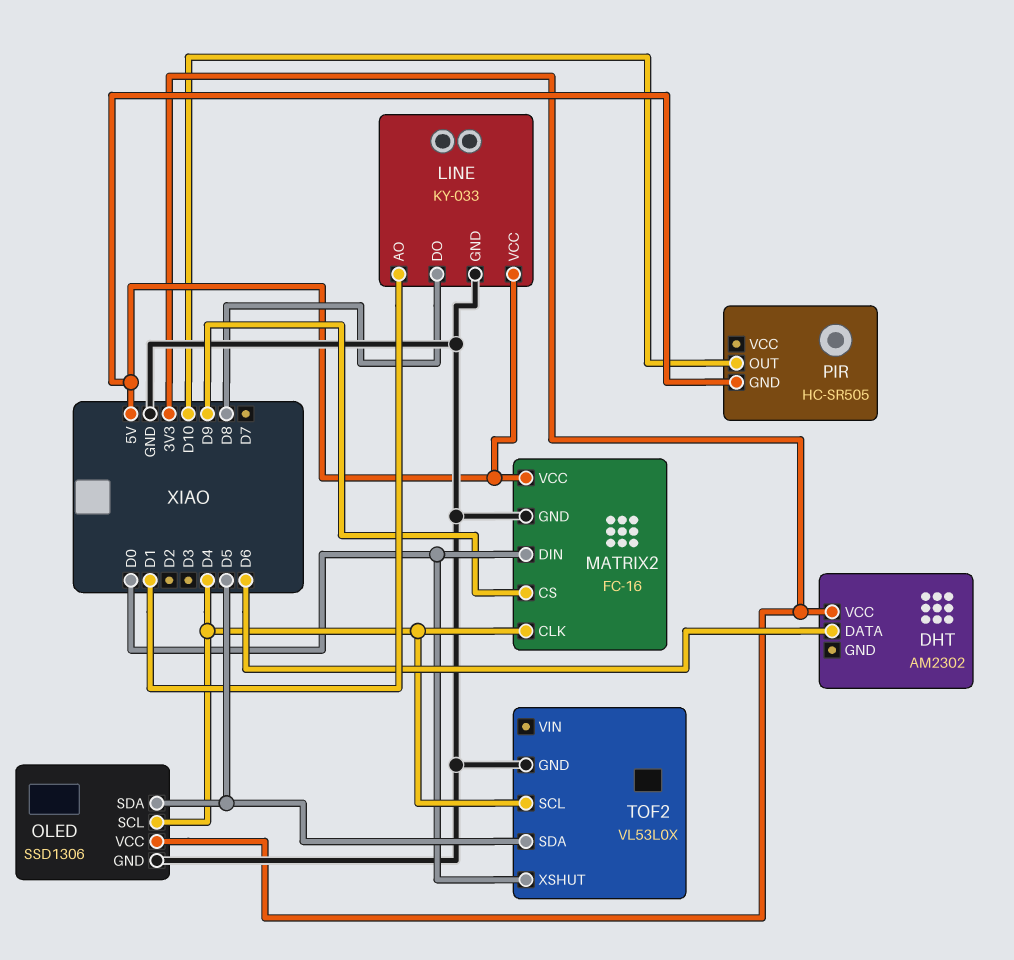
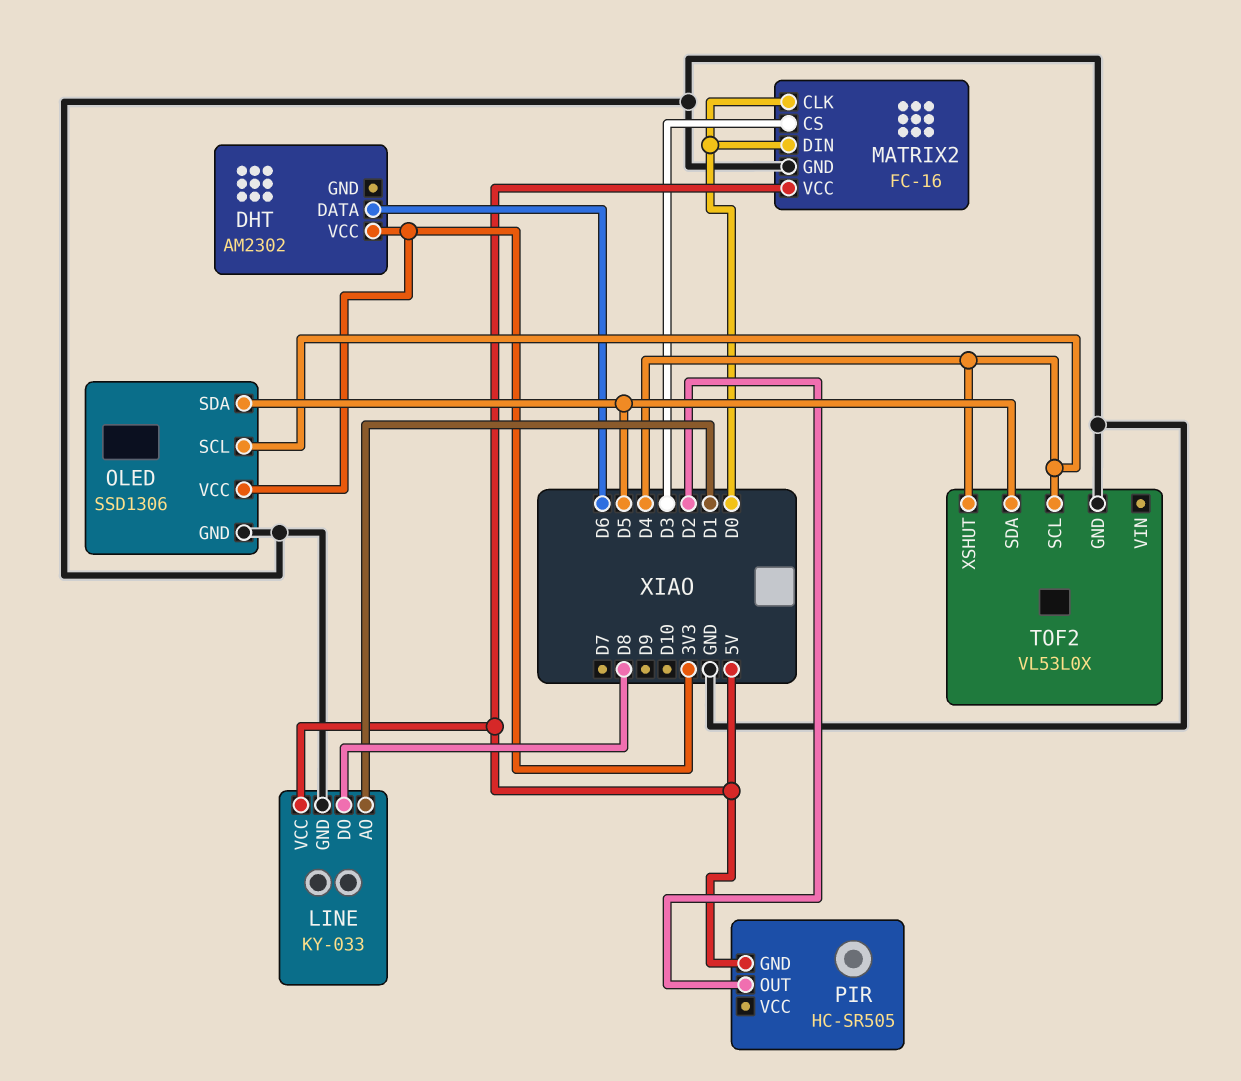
MATRIX2 pin CLK: D4 -> D0
MATRIX2 pin CS: D9 -> D3
PIR pin OUT: D10 -> D2
TOF2 pin XSHUT: D0 -> D4

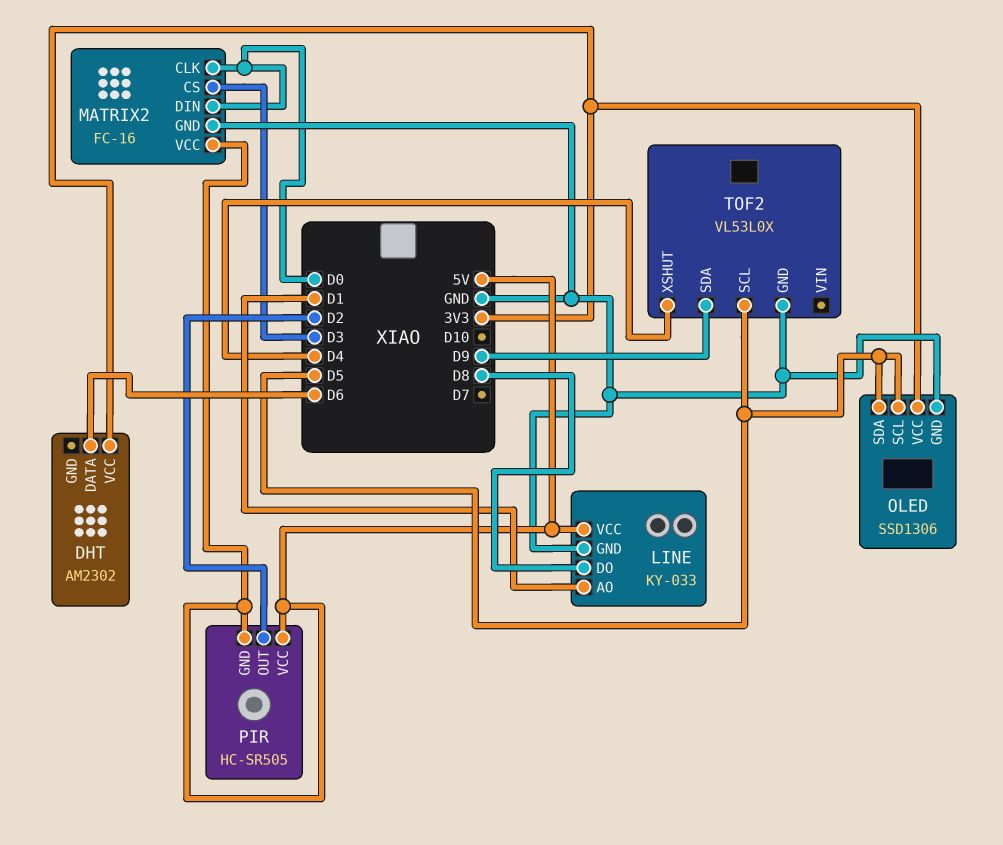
OLED pin SCL: D4 -> D5
PIR pin VCC: none -> 5V
TOF2 pin SCL: D4 -> D5
TOF2 pin SDA: D5 -> D9

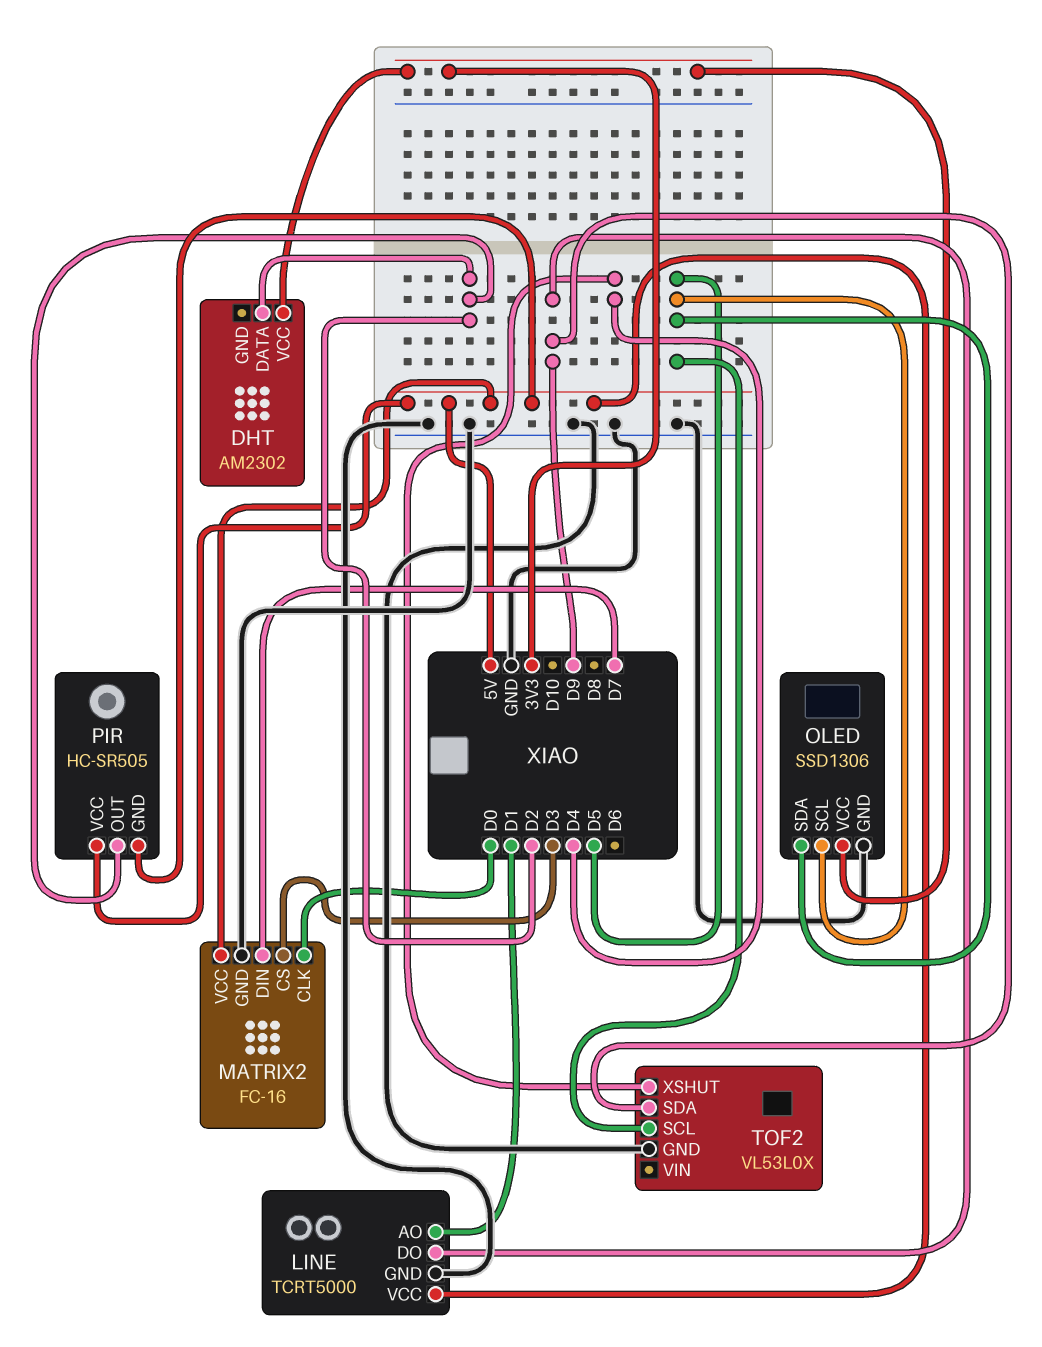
DHT pin DATA: D6 -> D2
LINE: KY-033 -> TCRT5000
LINE pin DO: D8 -> D9
MATRIX2 pin DIN: D0 -> D7

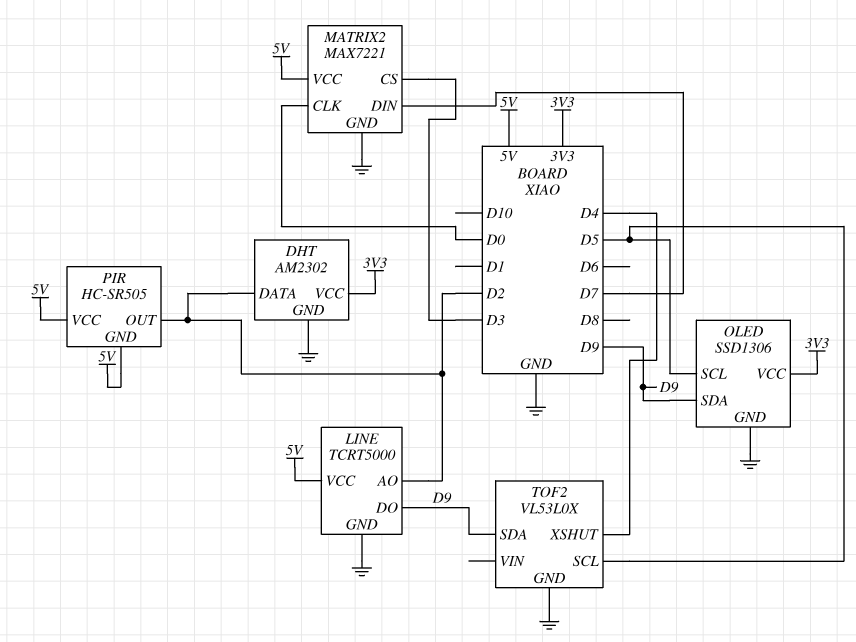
DHT pin GND: none -> GND
LINE pin AO: D1 -> D2
MATRIX2: FC-16 -> MAX7221
OLED pin SDA: D5 -> D9

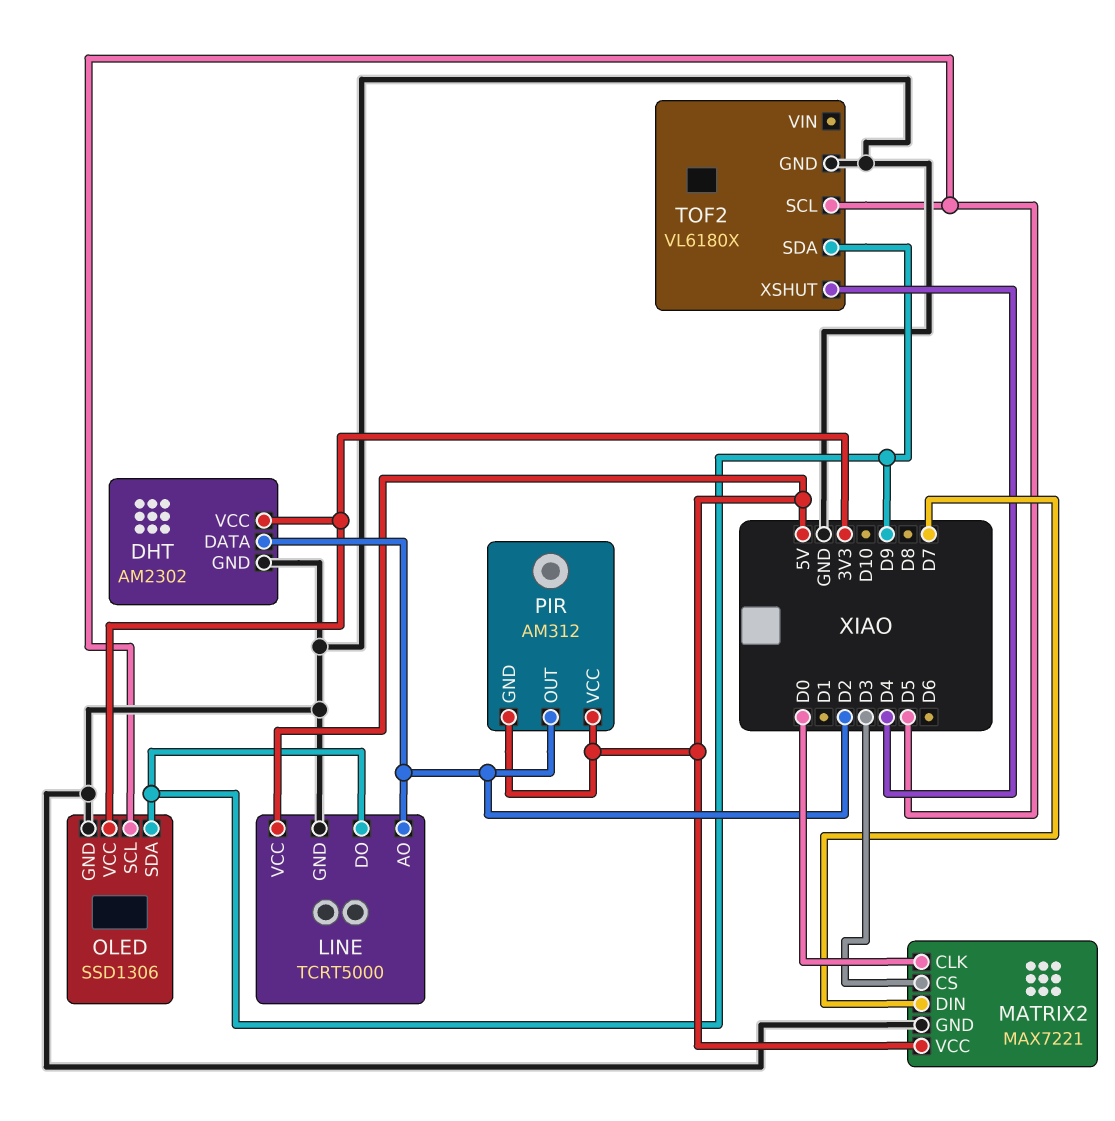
PIR: HC-SR505 -> AM312
TOF2: VL53L0X -> VL6180X

